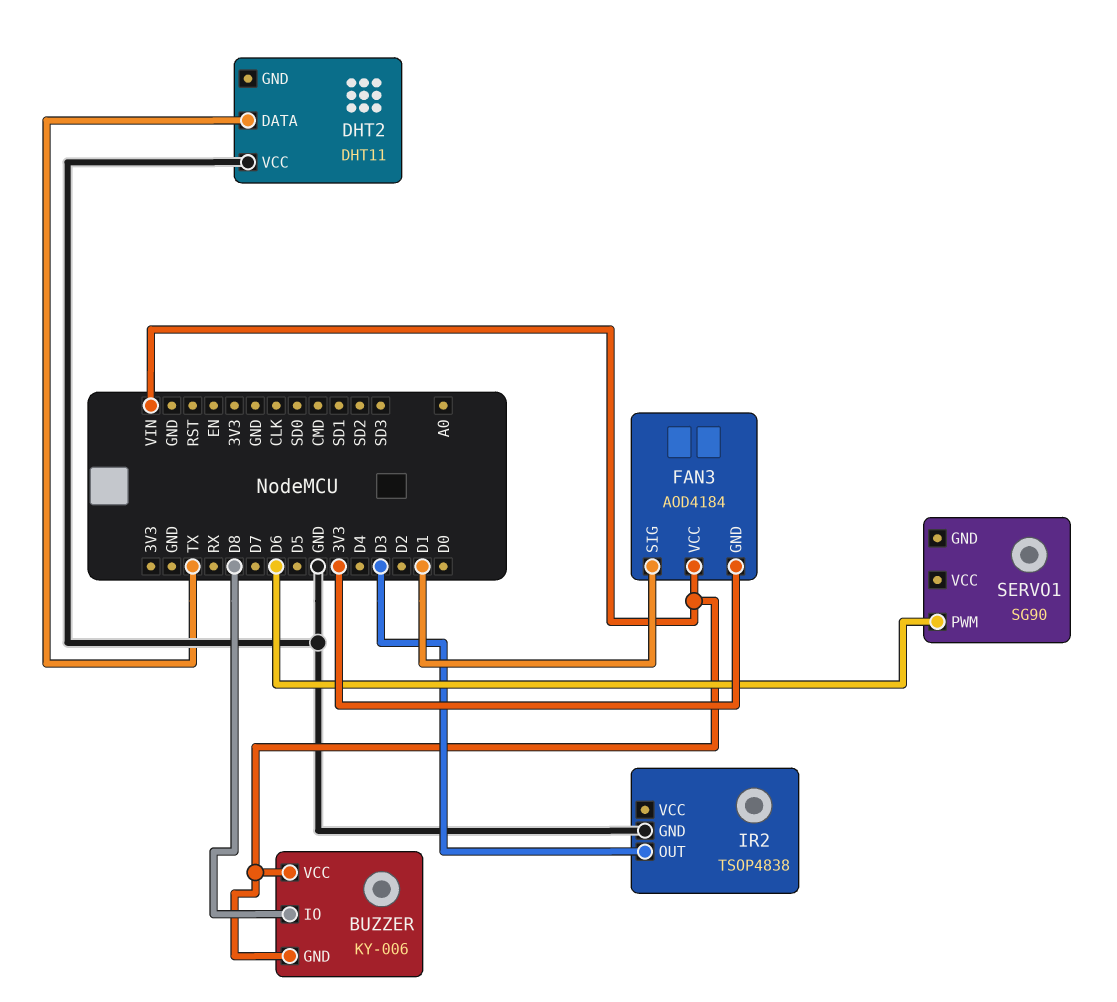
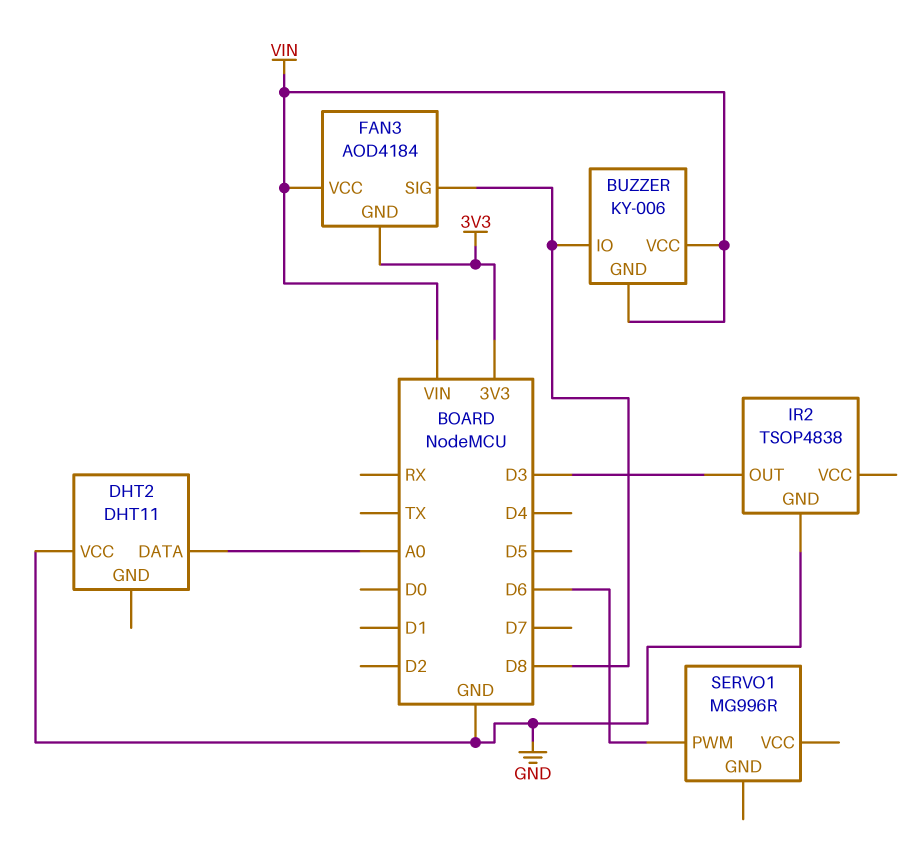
DHT2 pin DATA: TX -> A0
FAN3 pin SIG: D1 -> D8
SERVO1: SG90 -> MG996R

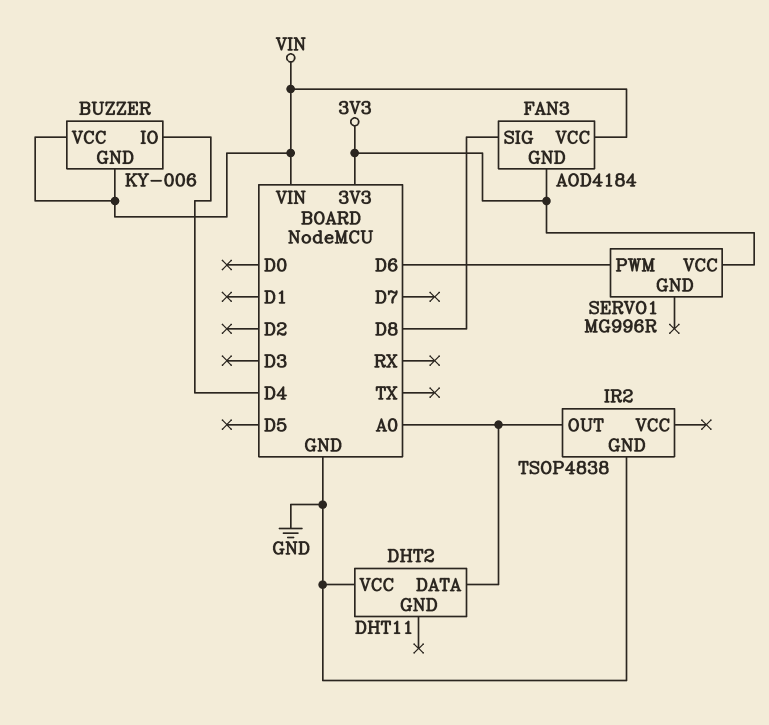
BUZZER pin IO: D8 -> D4
IR2 pin OUT: D3 -> A0
SERVO1 pin VCC: none -> 3V3

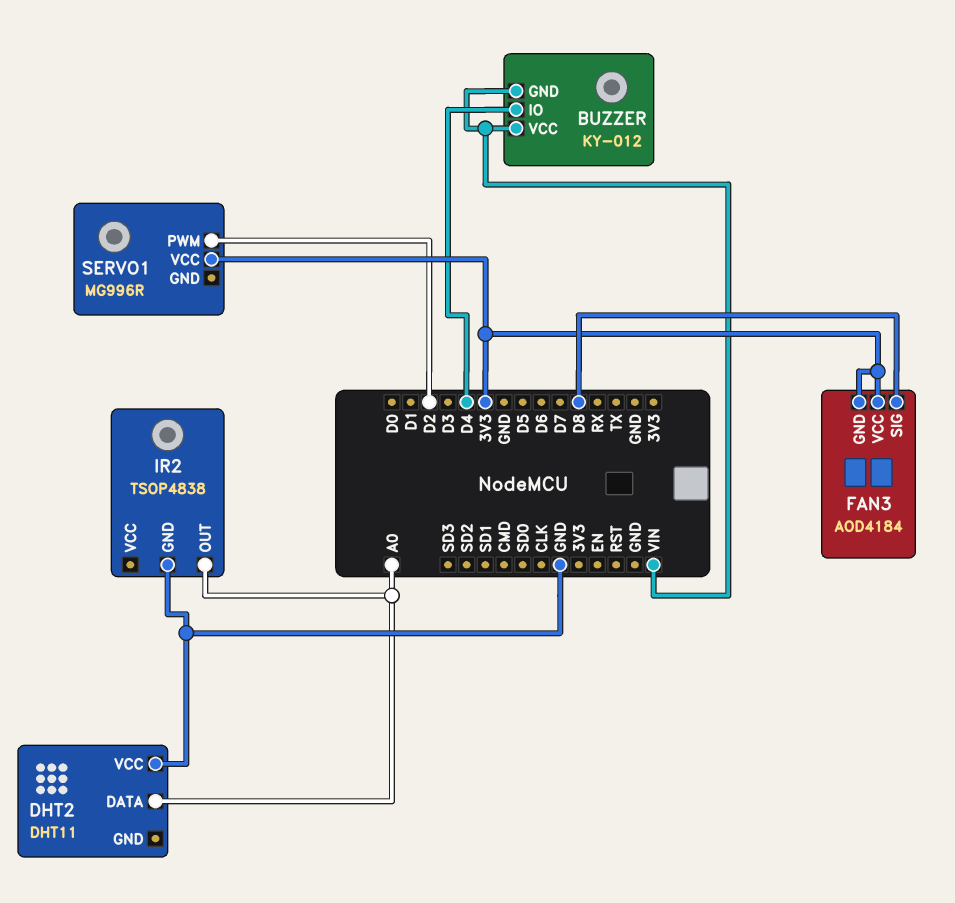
BUZZER: KY-006 -> KY-012
FAN3 pin VCC: VIN -> 3V3
SERVO1 pin PWM: D6 -> D2

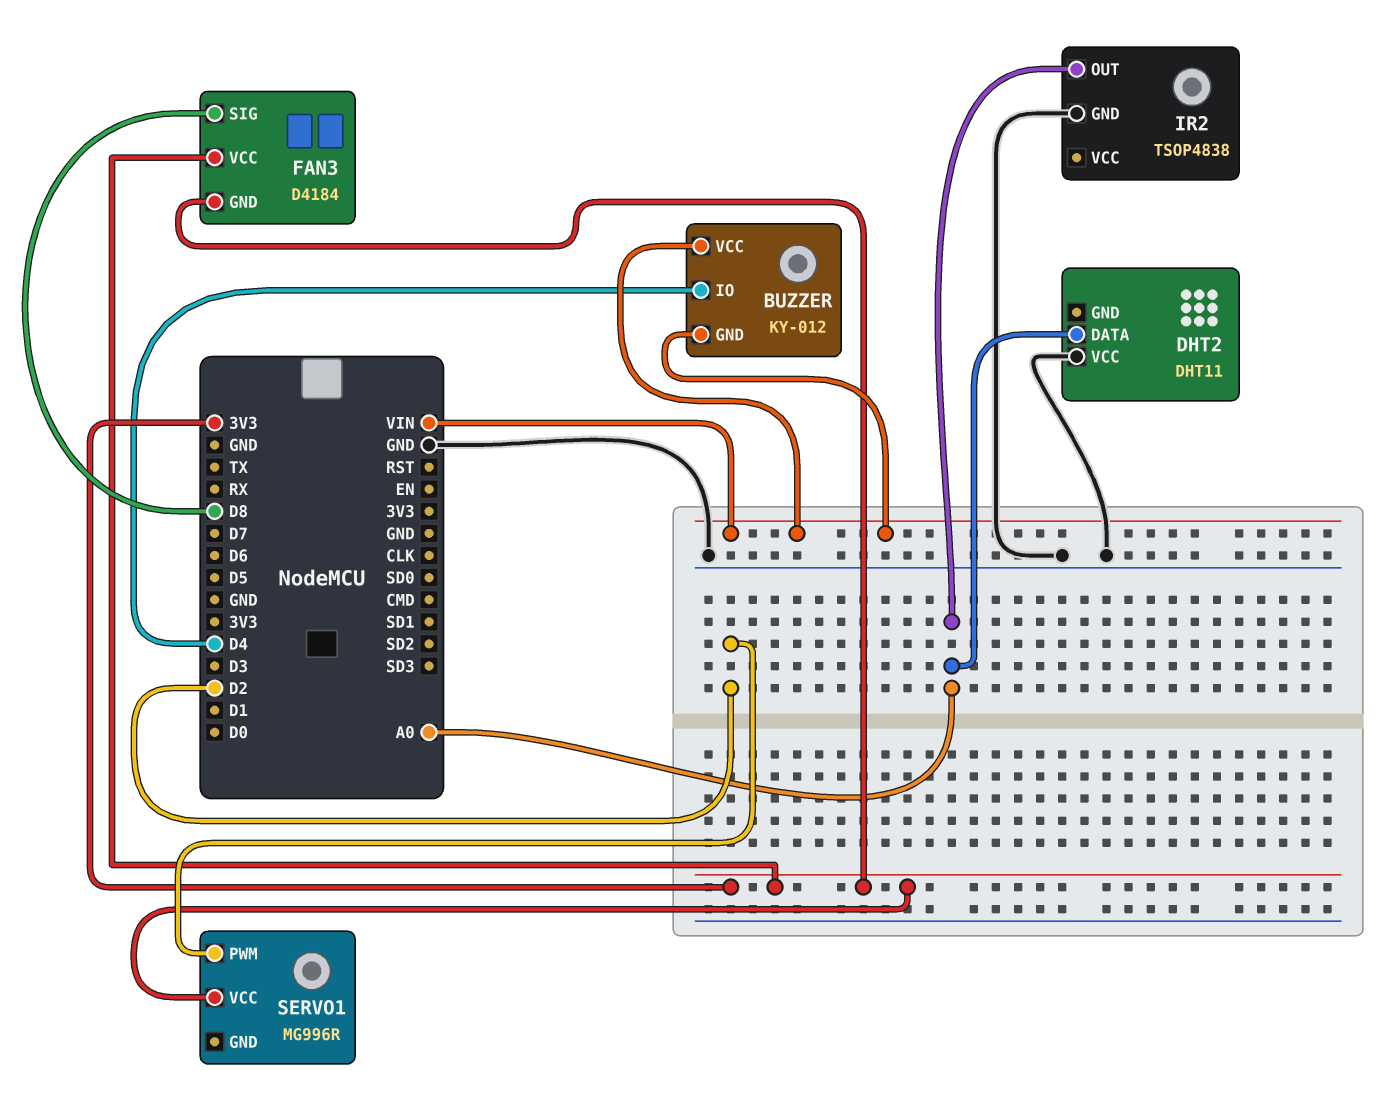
FAN3: AOD4184 -> D4184

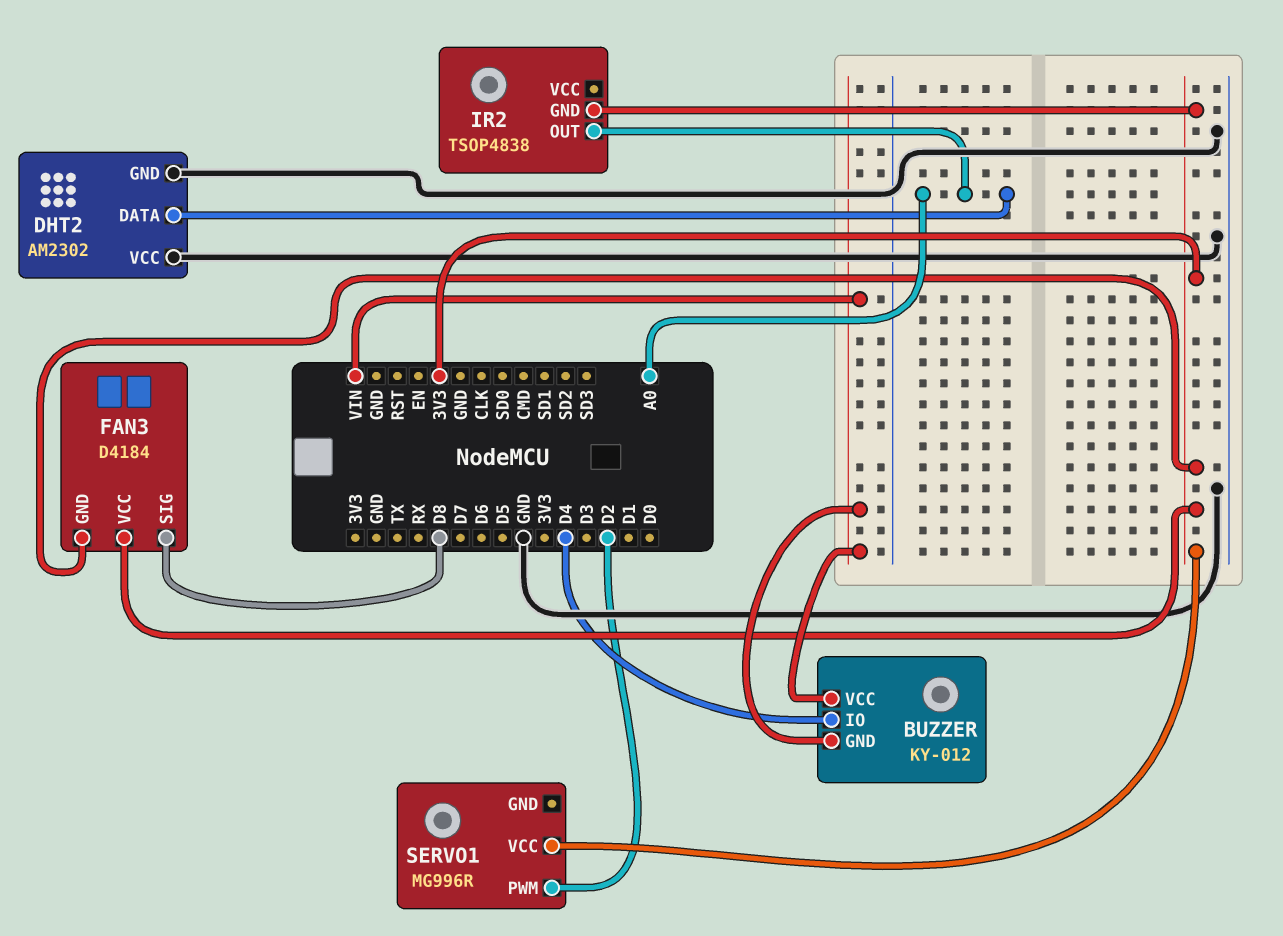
DHT2: DHT11 -> AM2302
DHT2 pin GND: none -> GND
IR2 pin GND: GND -> 3V3

